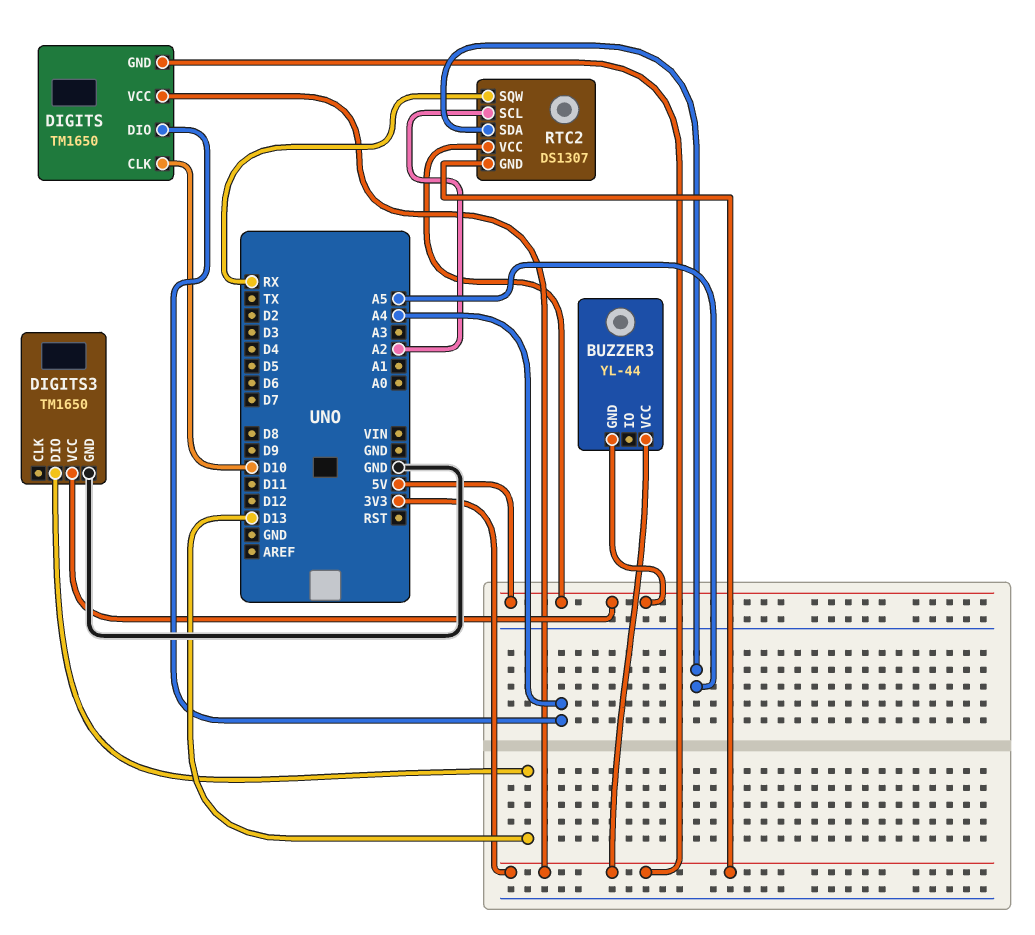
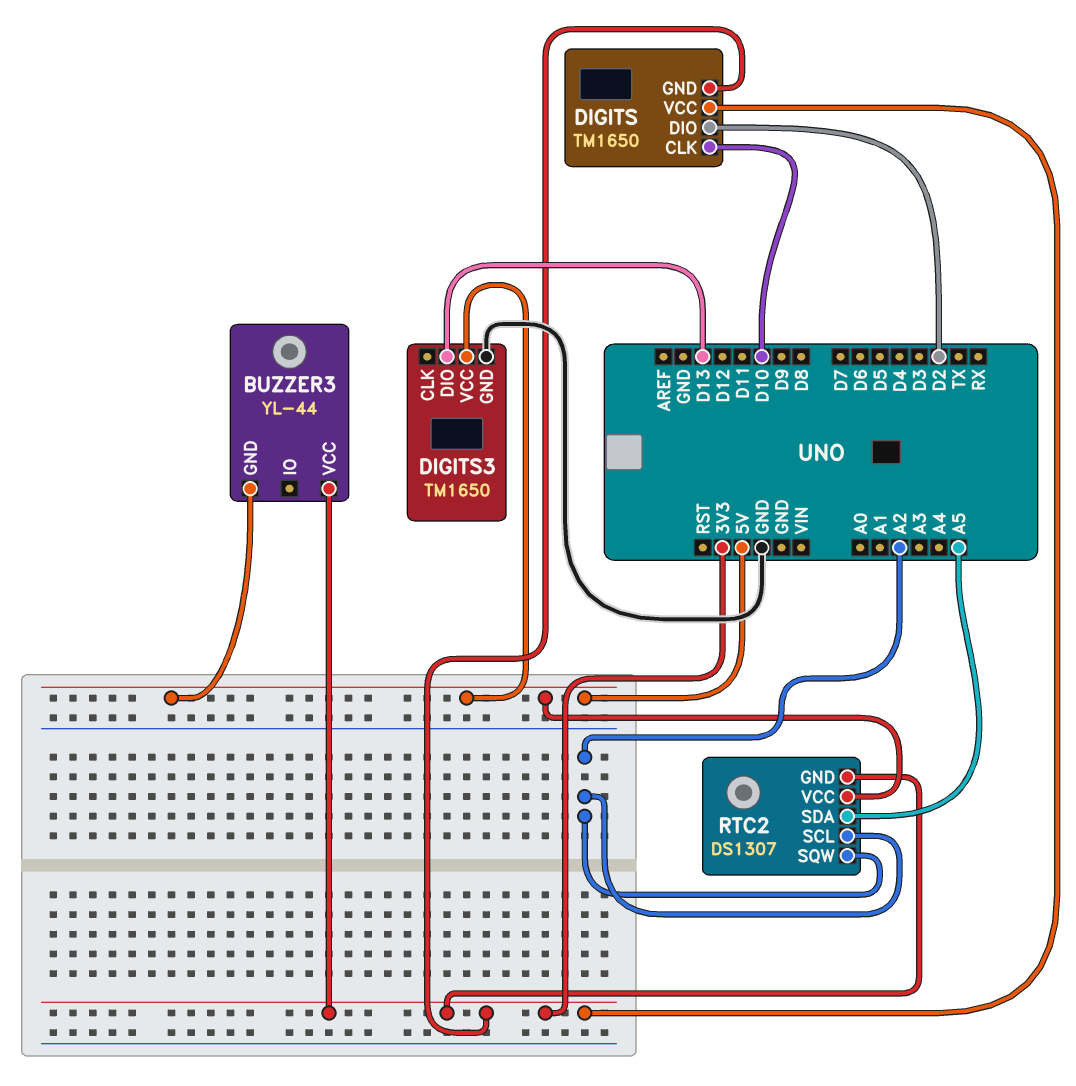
DIGITS pin DIO: A4 -> D2
RTC2 pin SQW: RX -> A2

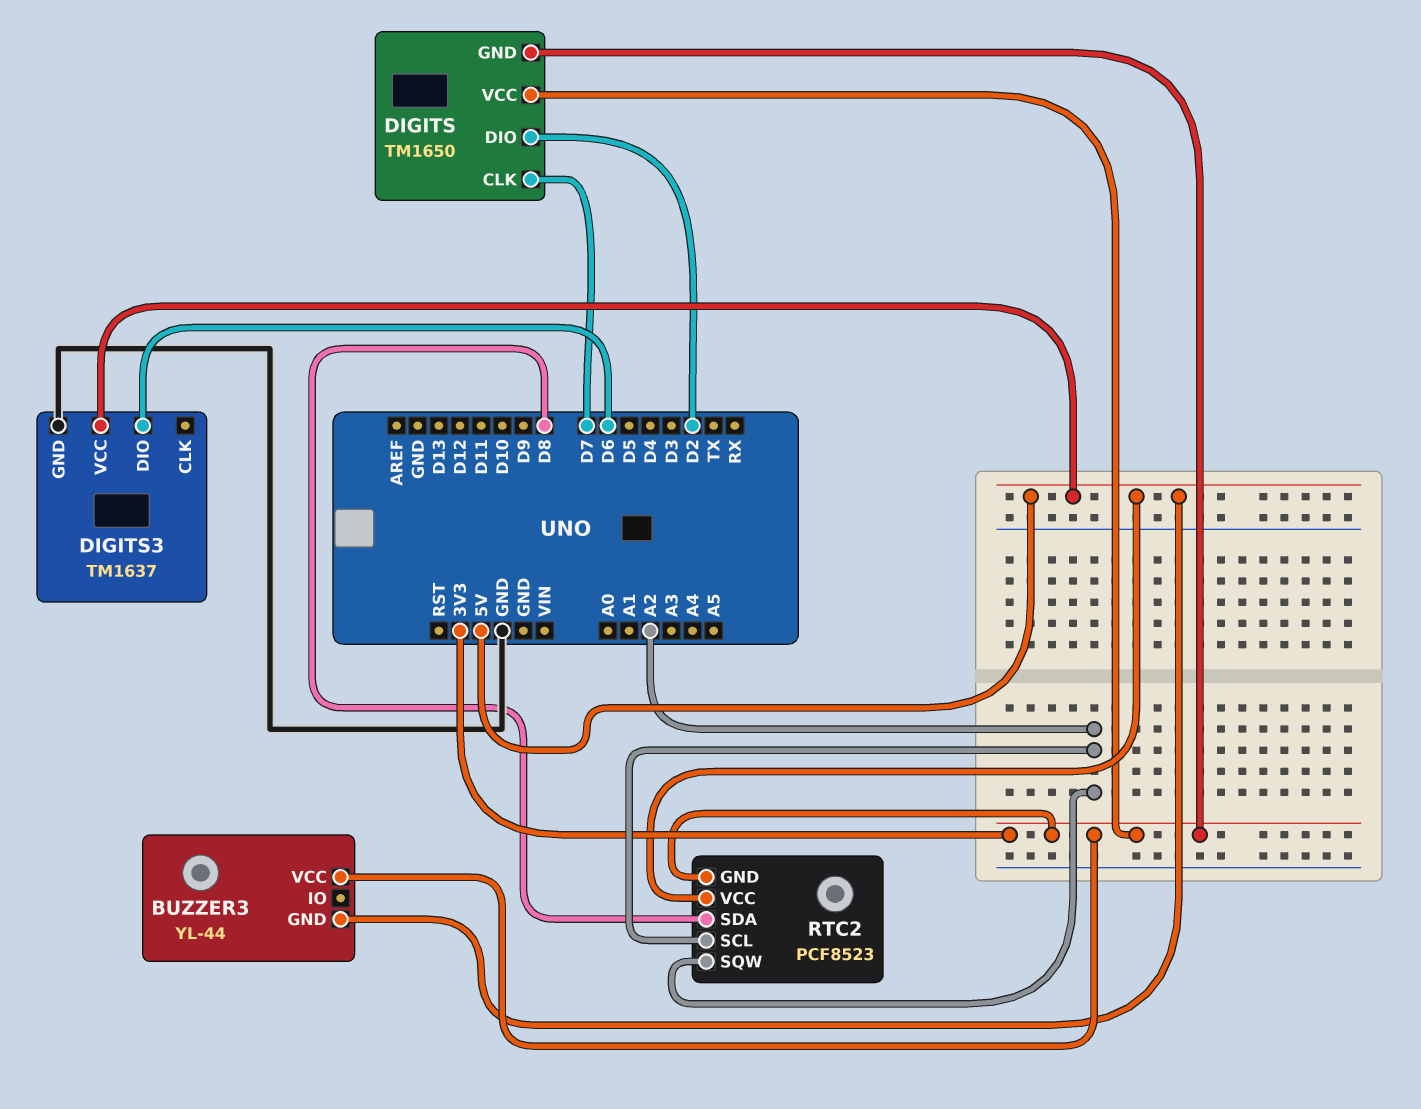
DIGITS pin CLK: D10 -> D7
DIGITS3: TM1650 -> TM1637
DIGITS3 pin DIO: D13 -> D6
RTC2: DS1307 -> PCF8523
RTC2 pin SDA: A5 -> D8

